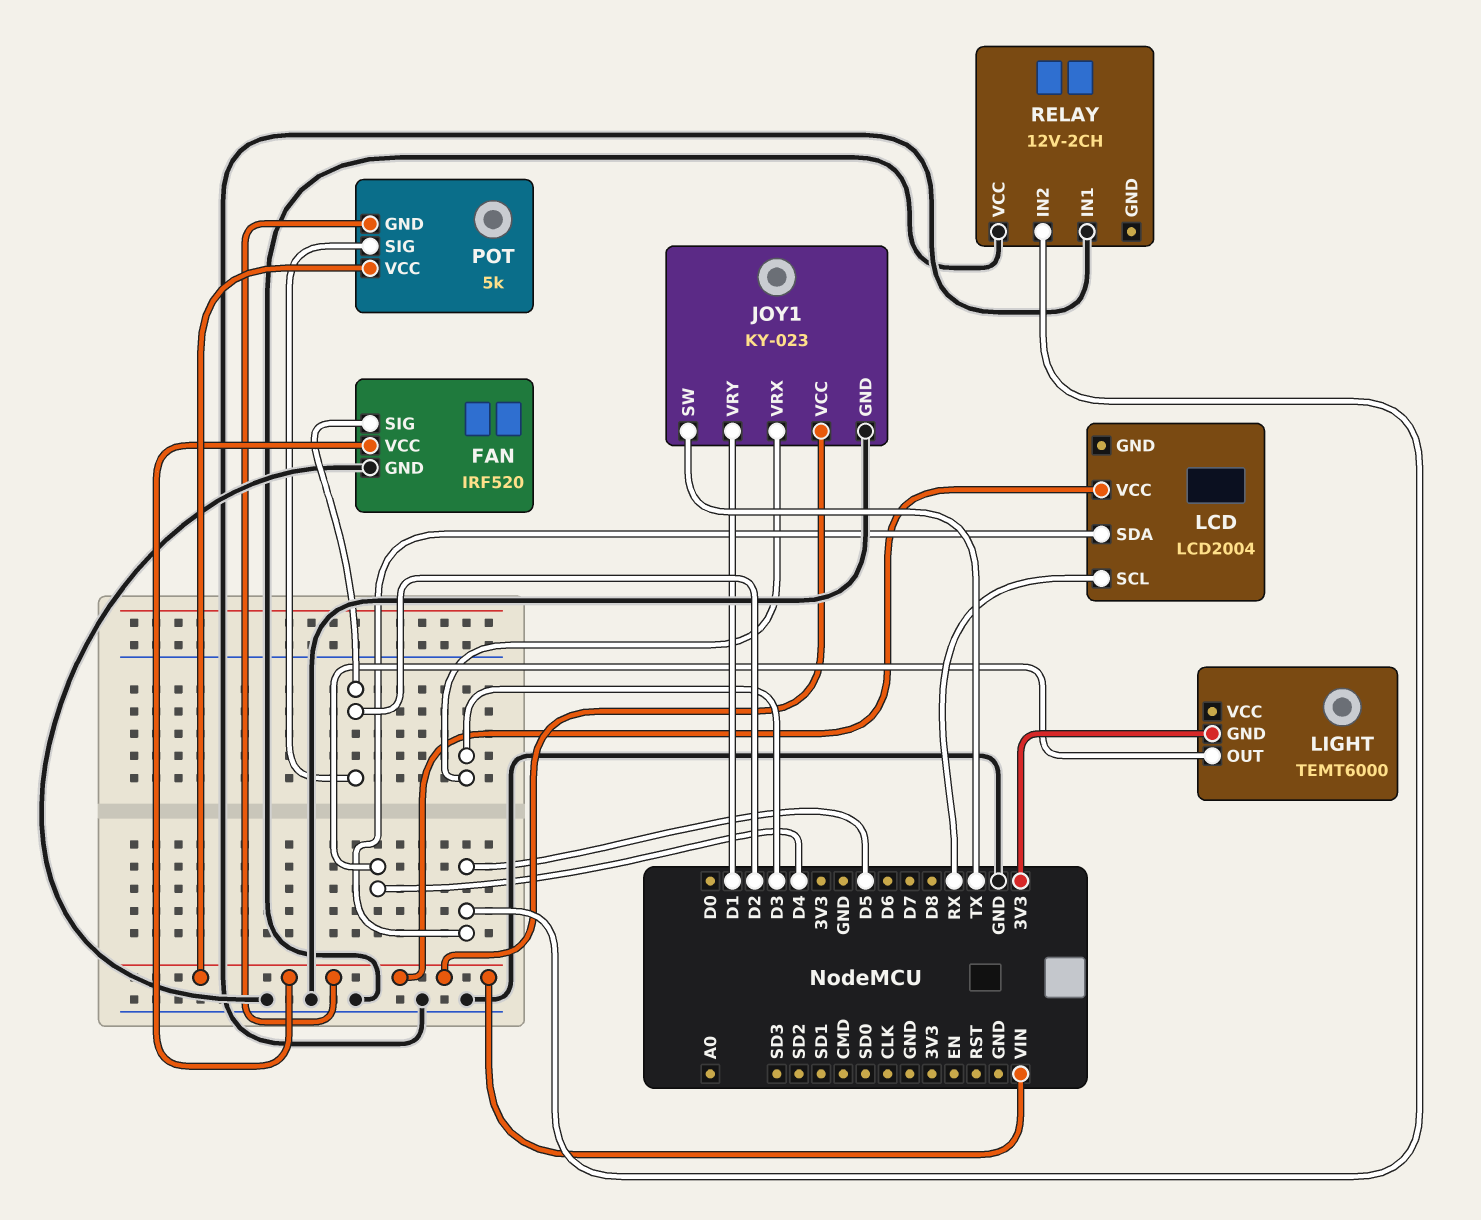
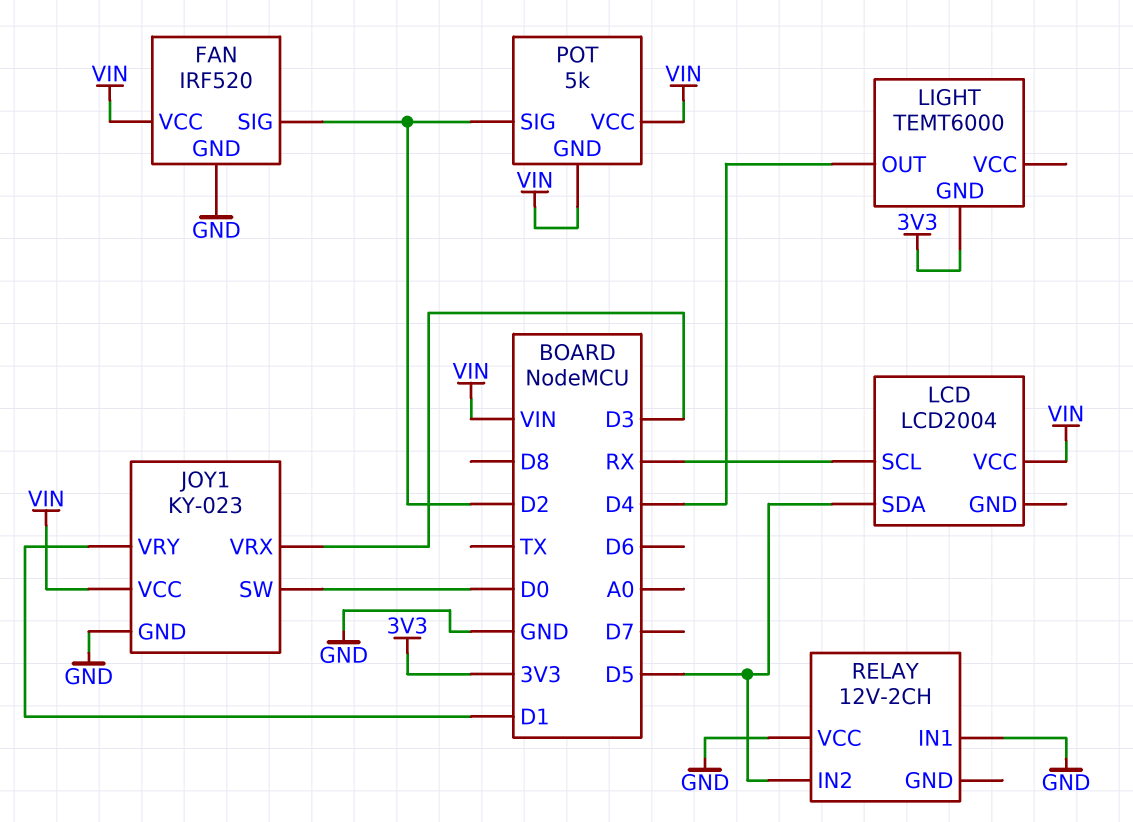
JOY1 pin SW: TX -> D0

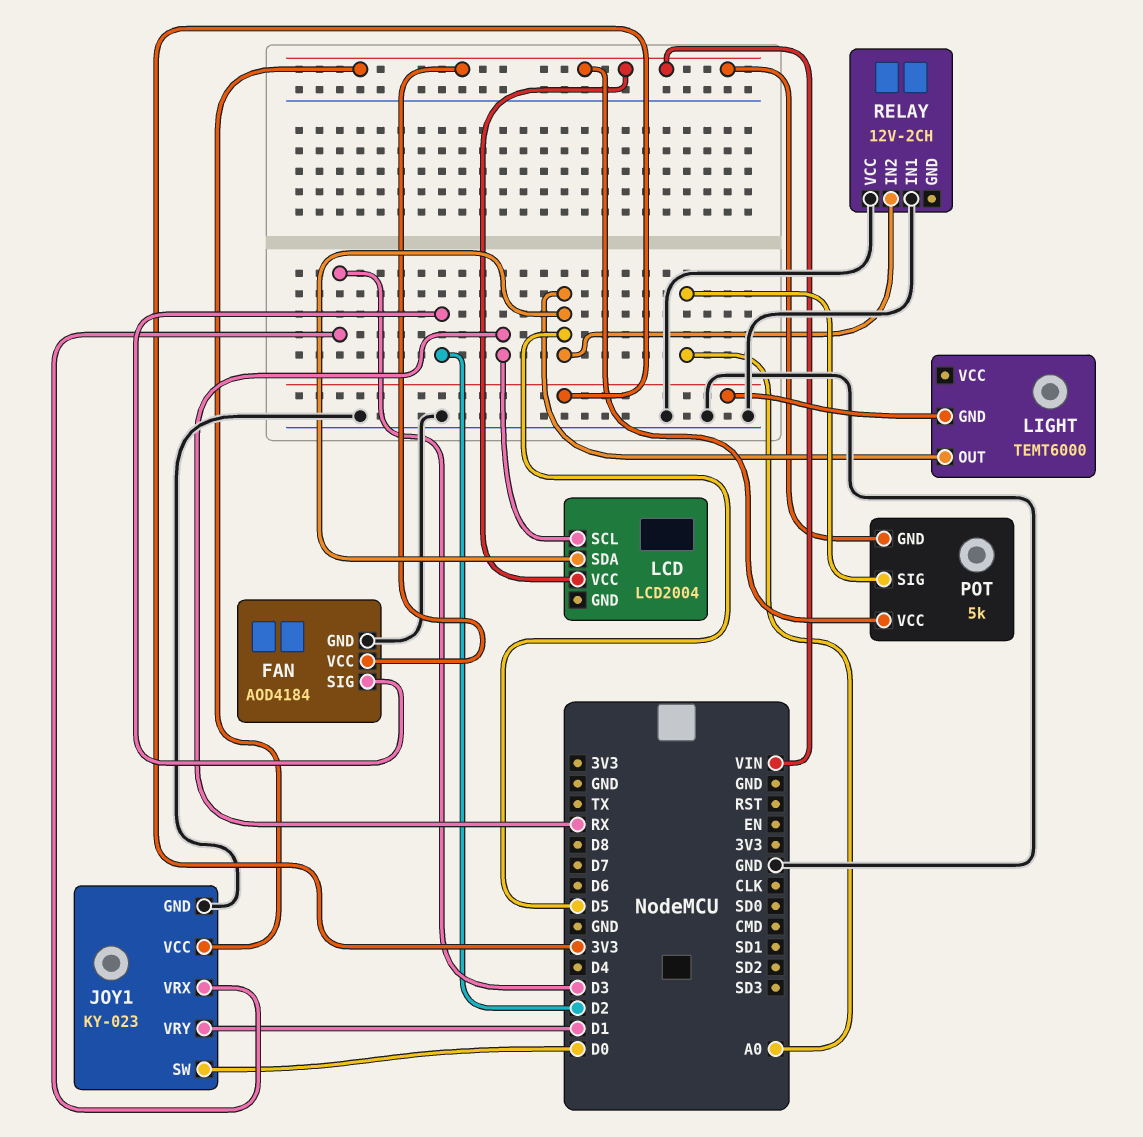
FAN: IRF520 -> AOD4184
LIGHT pin OUT: D4 -> D5
POT pin SIG: D2 -> A0

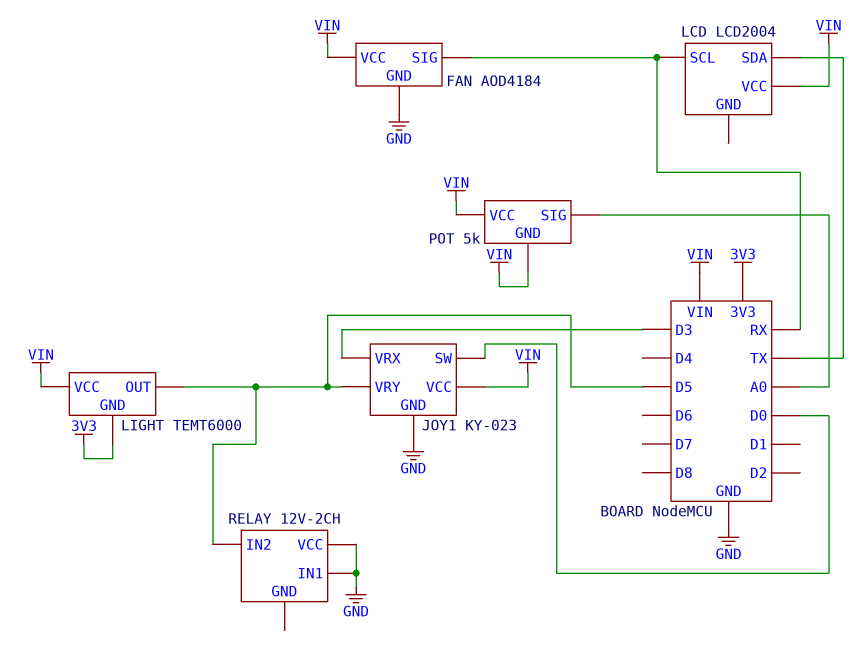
FAN pin SIG: D2 -> RX
JOY1 pin VRY: D1 -> D5
LCD pin SDA: D5 -> TX
LIGHT pin VCC: none -> VIN

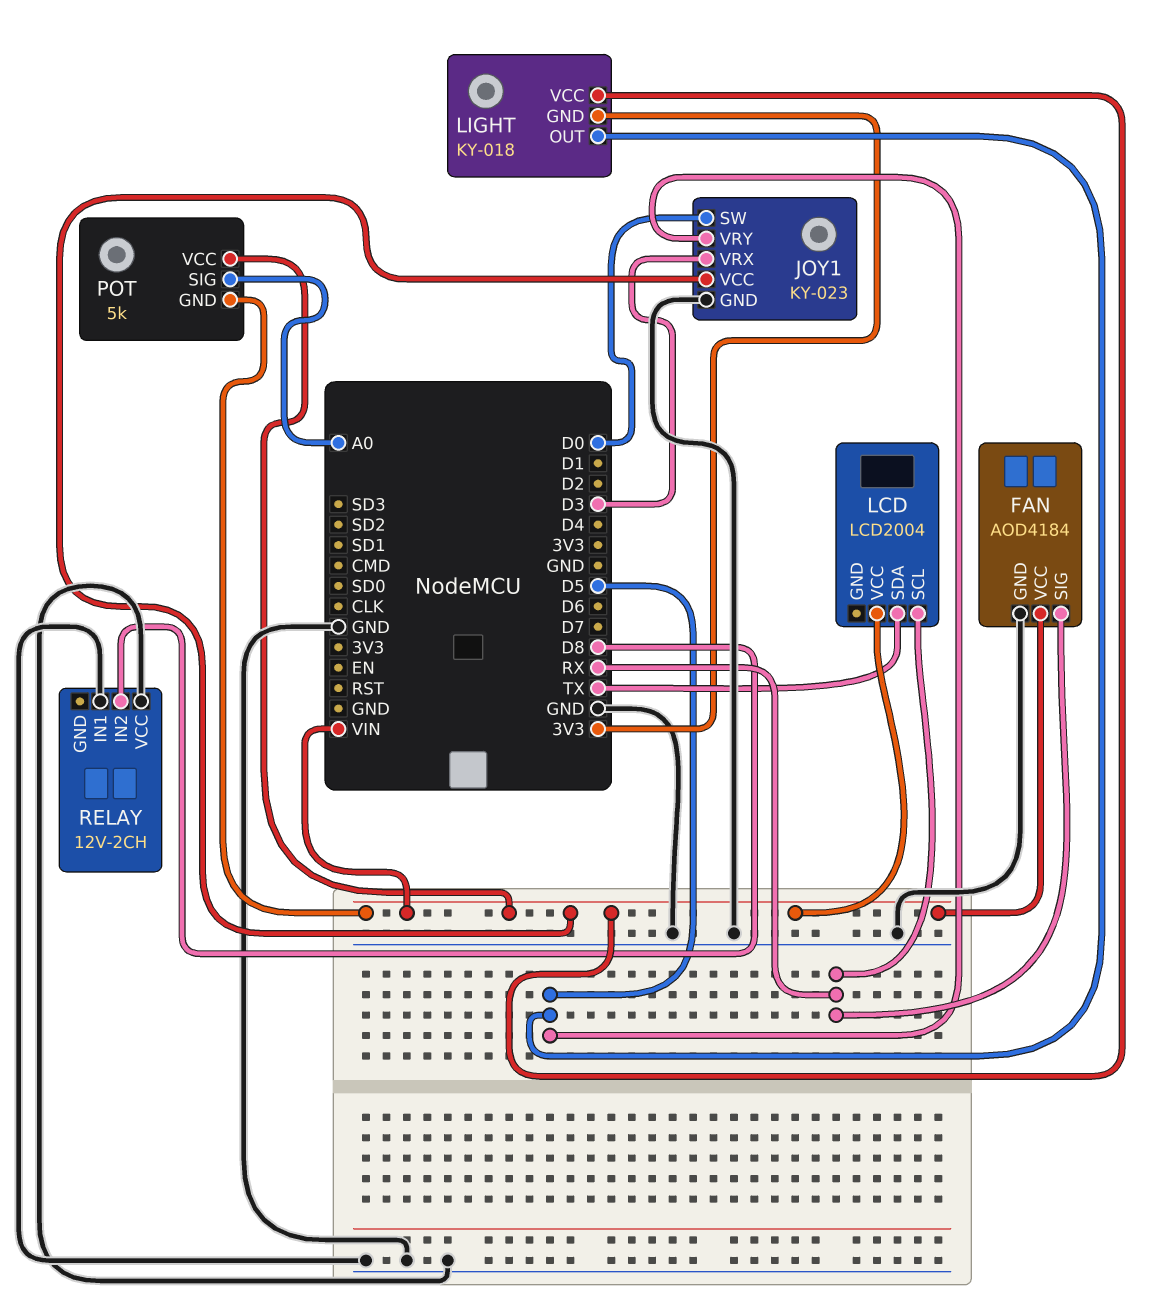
LIGHT: TEMT6000 -> KY-018
RELAY pin IN2: D5 -> D8

